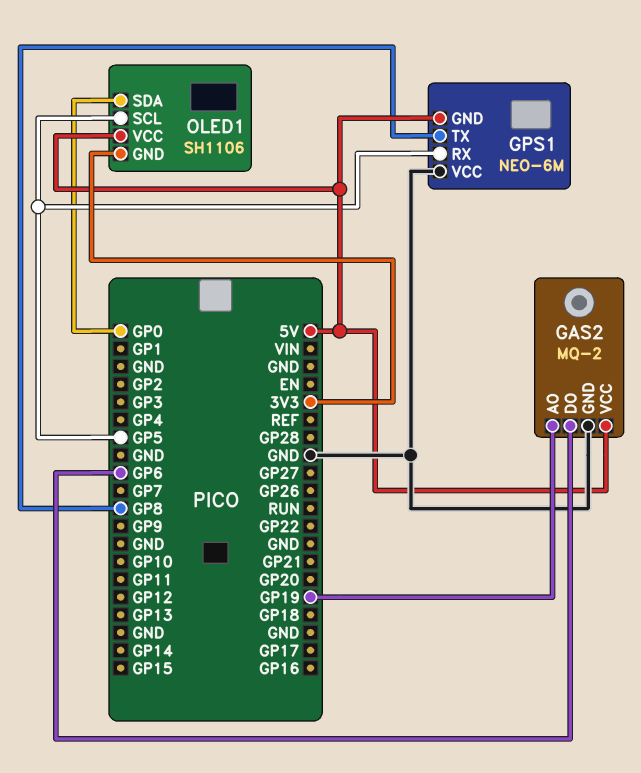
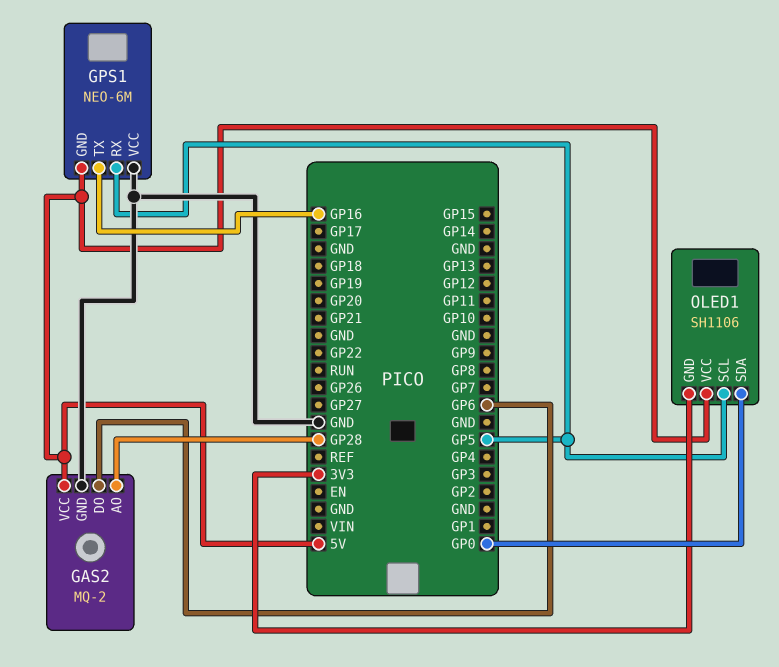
GAS2 pin AO: GP19 -> GP28
GPS1 pin TX: GP8 -> GP16

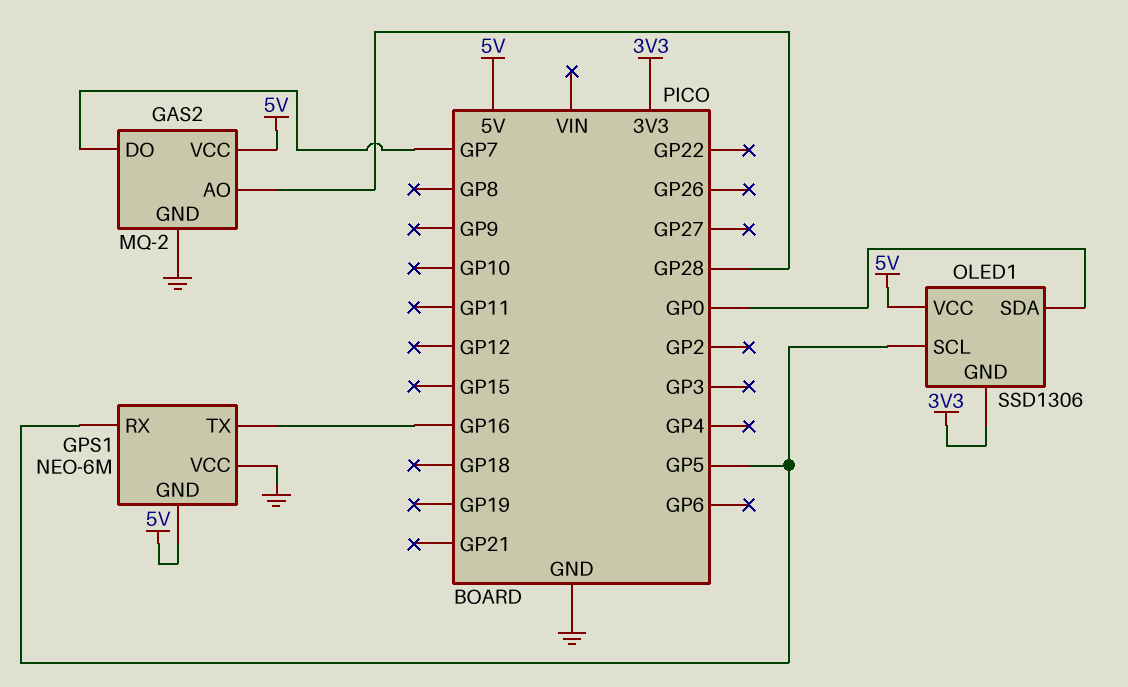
GAS2 pin DO: GP6 -> GP7
OLED1: SH1106 -> SSD1306

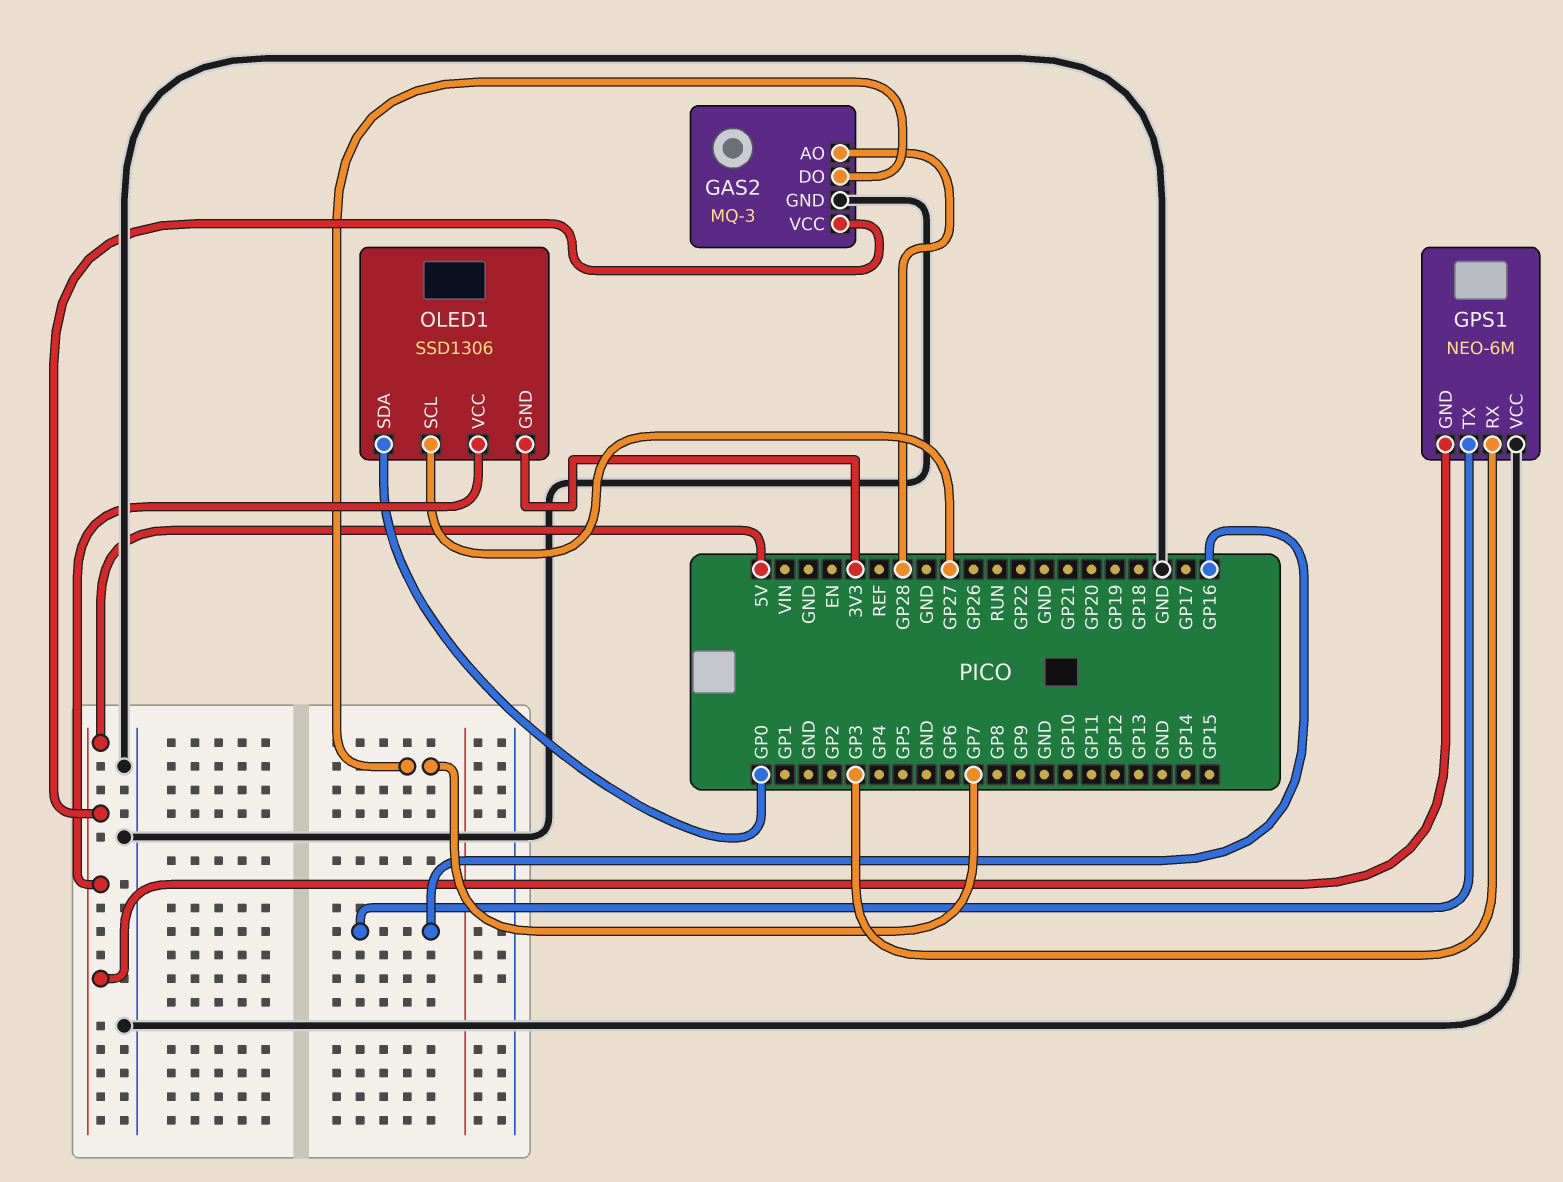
GAS2: MQ-2 -> MQ-3
GPS1 pin RX: GP5 -> GP3
OLED1 pin SCL: GP5 -> GP27

